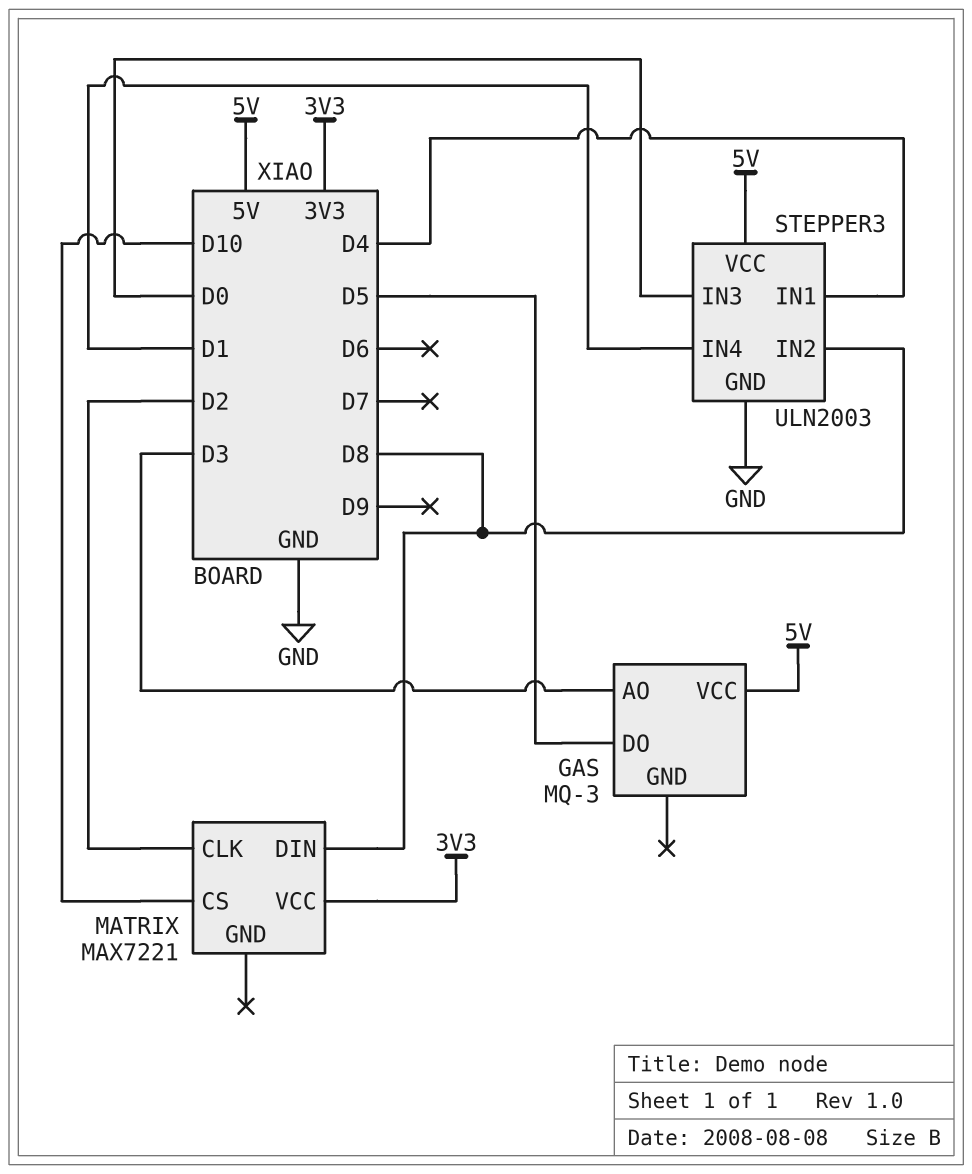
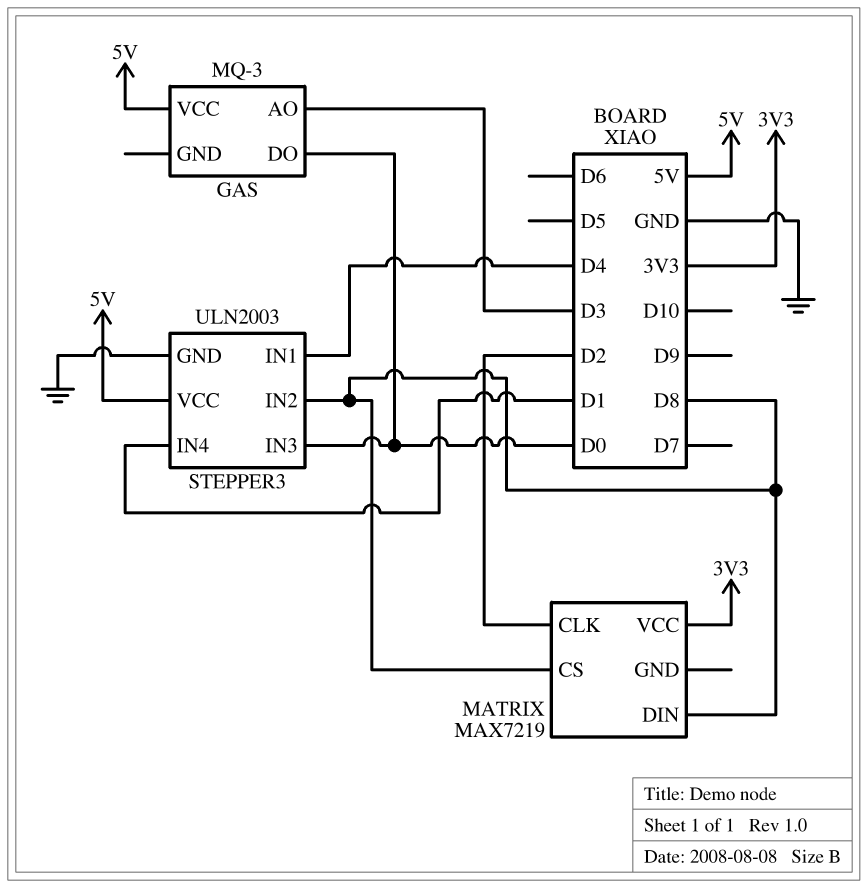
GAS pin DO: D5 -> D0
MATRIX: MAX7221 -> MAX7219
MATRIX pin CS: D10 -> D8

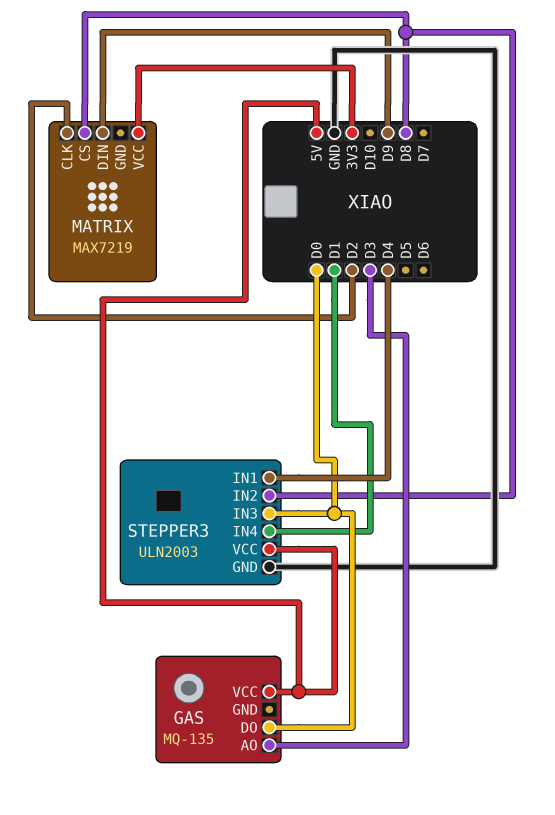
GAS: MQ-3 -> MQ-135
MATRIX pin DIN: D8 -> D9

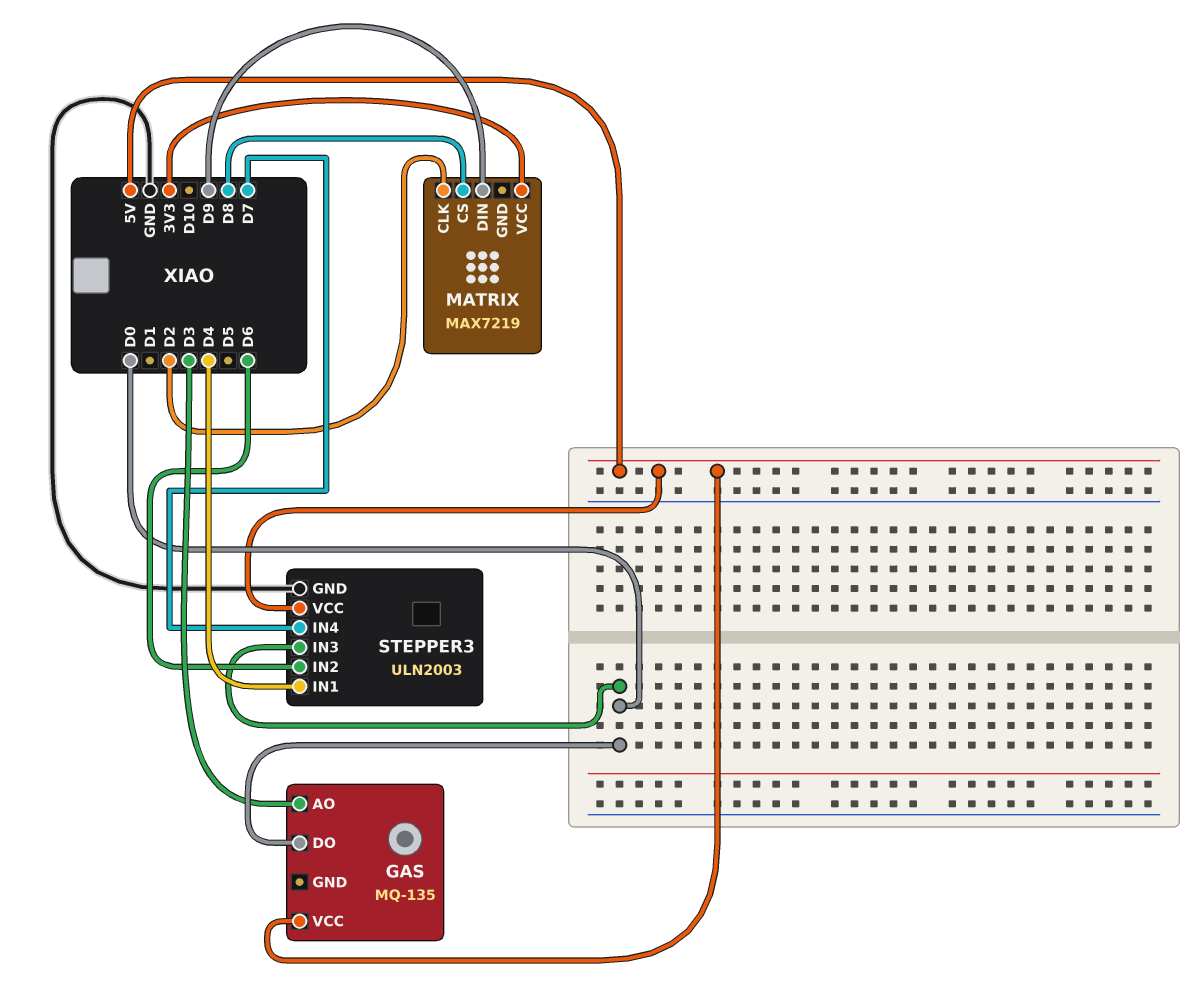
STEPPER3 pin IN2: D8 -> D6
STEPPER3 pin IN4: D1 -> D7

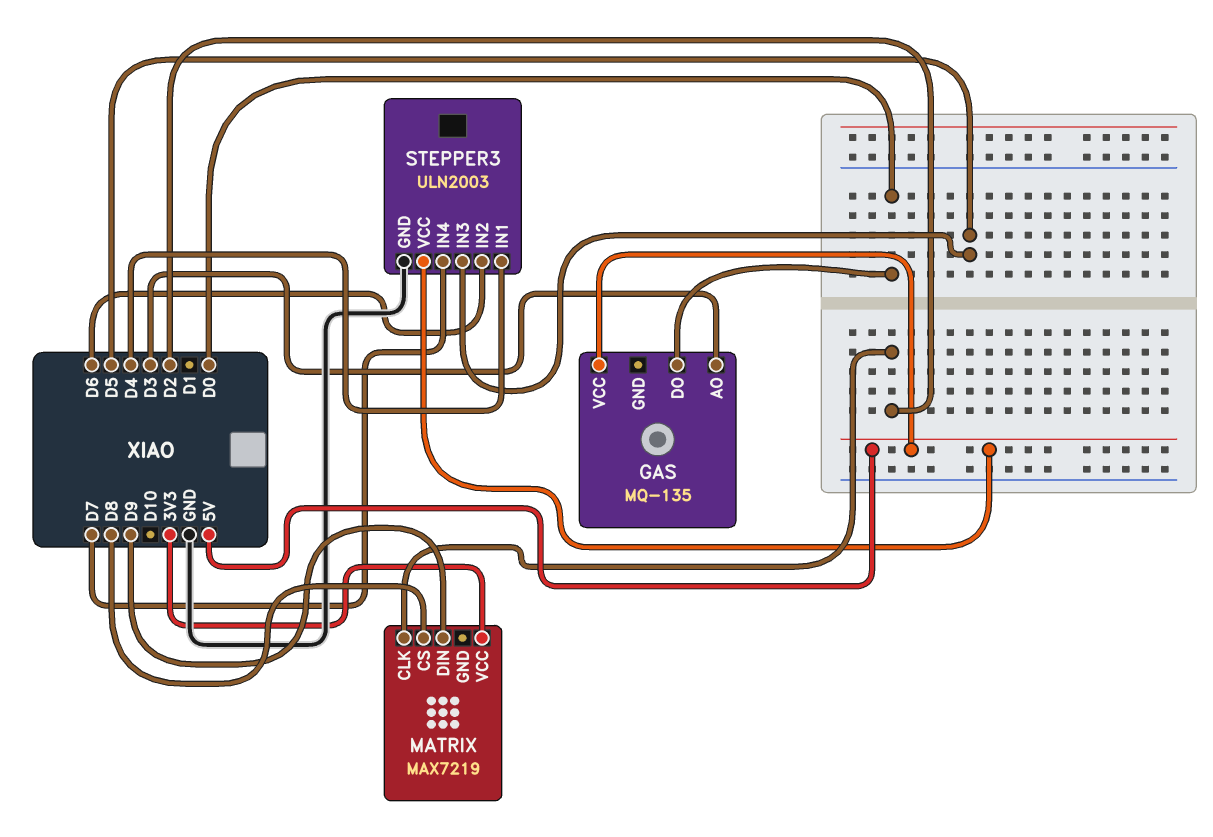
STEPPER3 pin IN3: D0 -> D5

